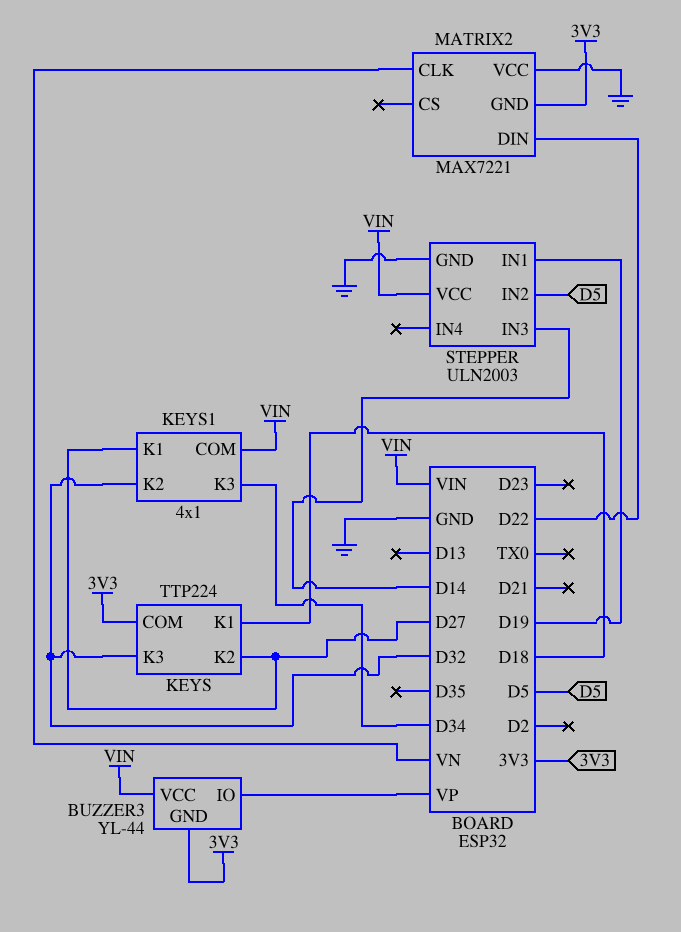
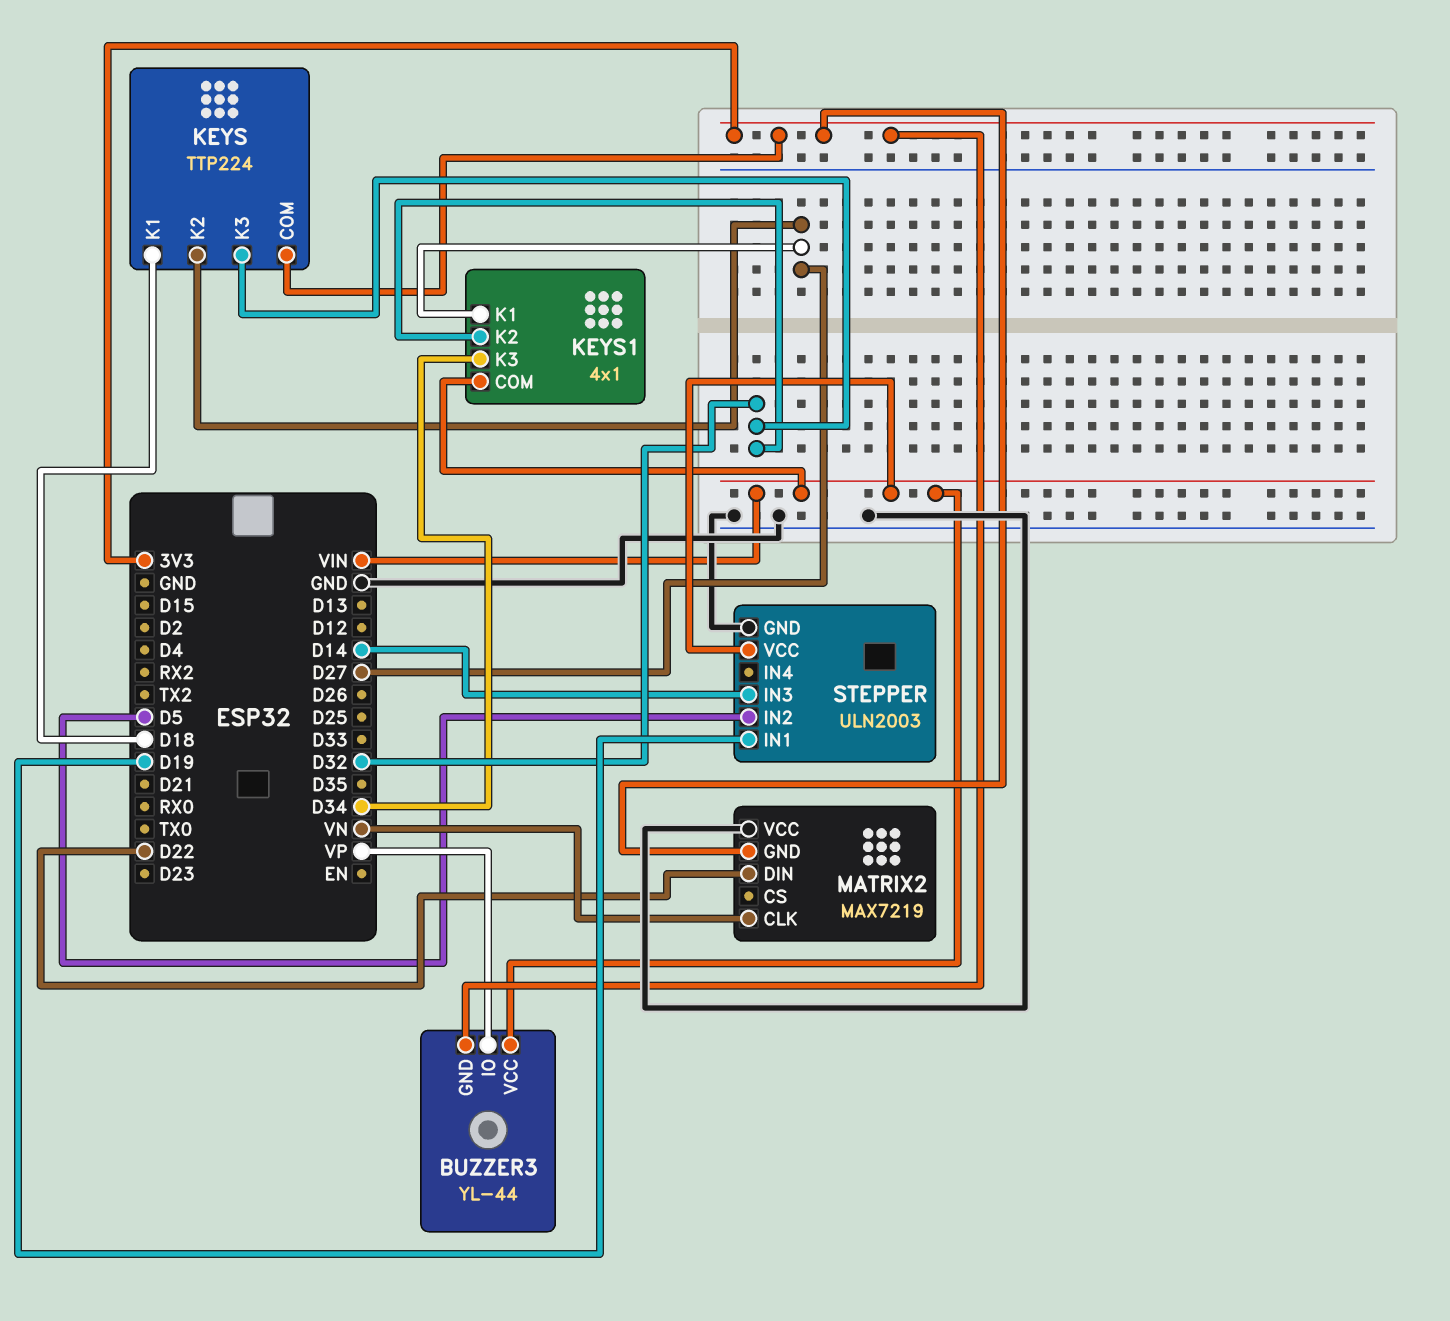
MATRIX2: MAX7221 -> MAX7219

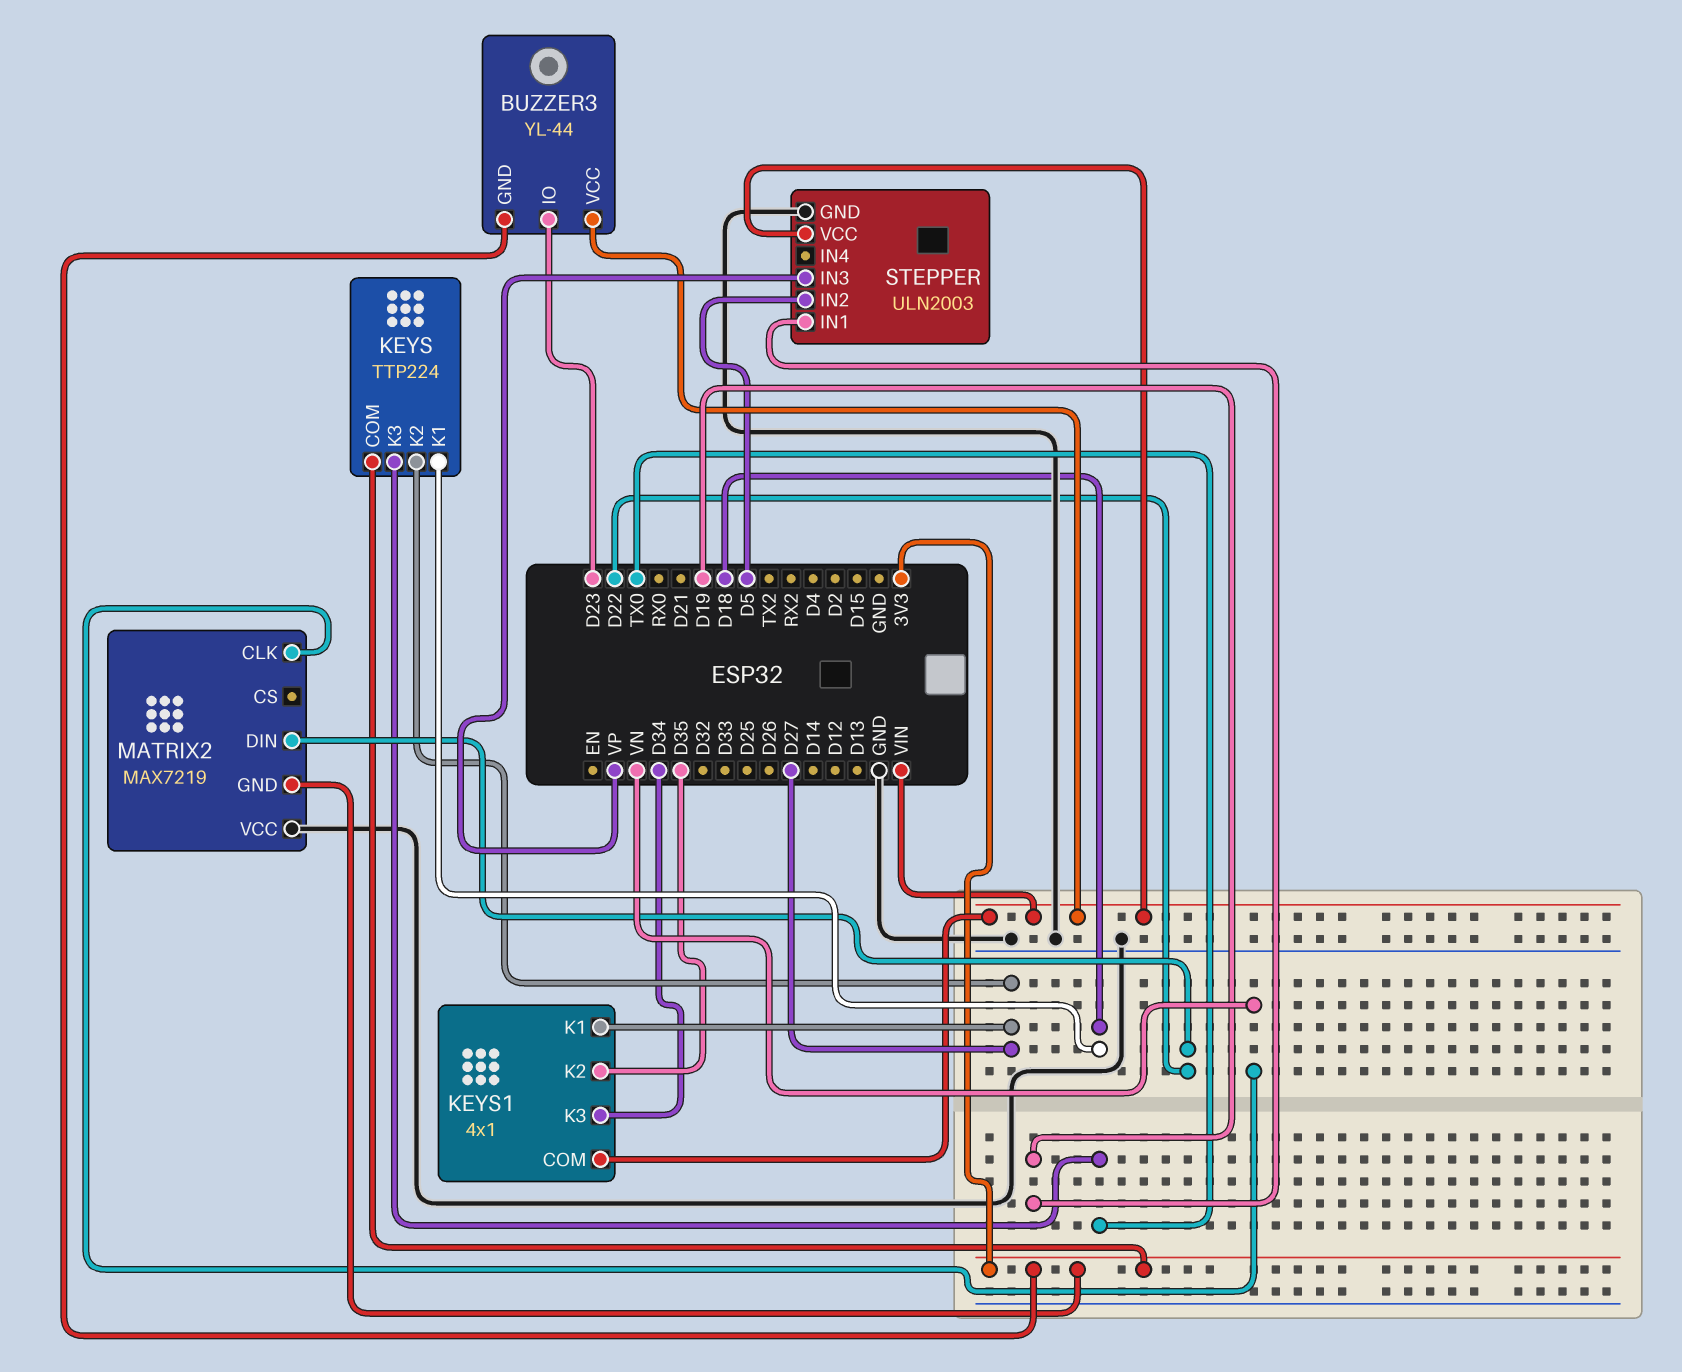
BUZZER3 pin IO: VP -> D23
KEYS pin K3: D32 -> TX0
KEYS1 pin K2: D32 -> D35
STEPPER pin IN3: D14 -> VP

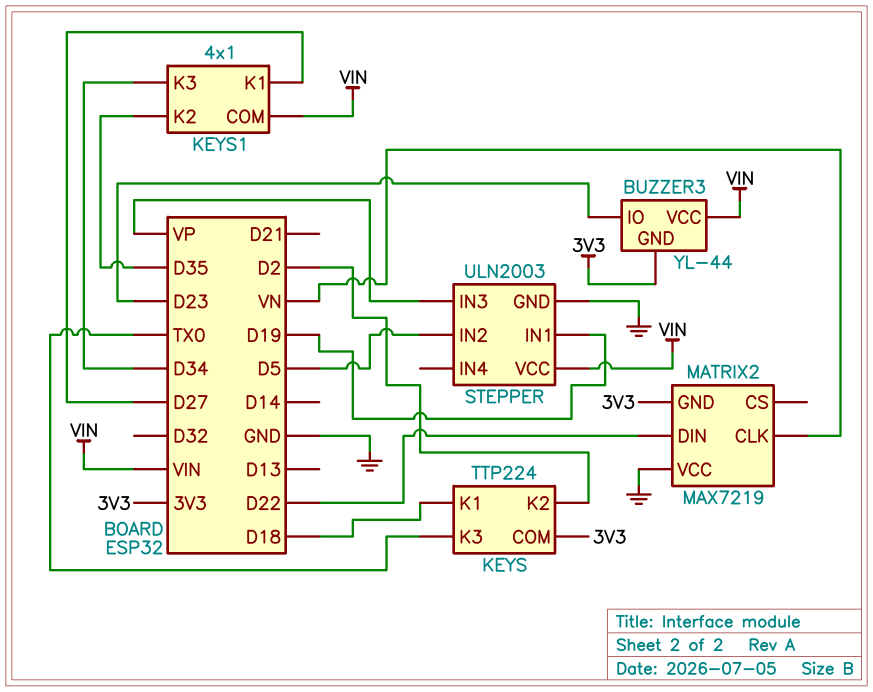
KEYS pin K2: D27 -> D2

